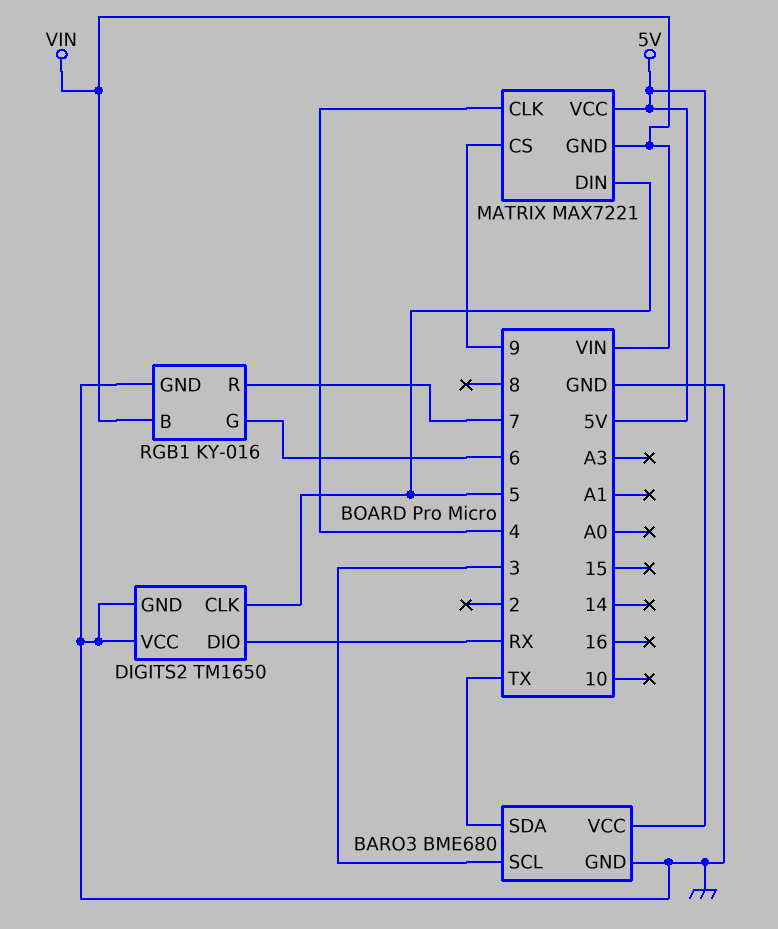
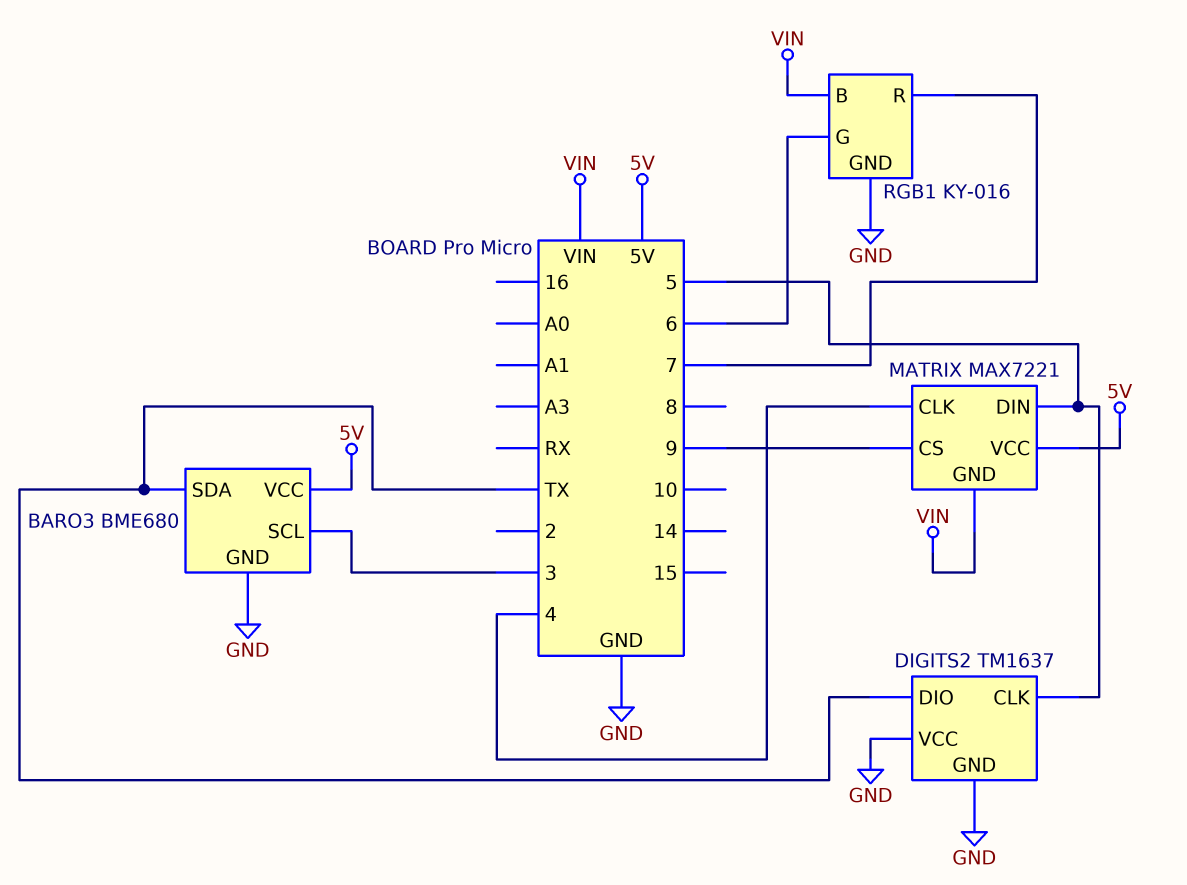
DIGITS2: TM1650 -> TM1637
DIGITS2 pin DIO: RX -> TX

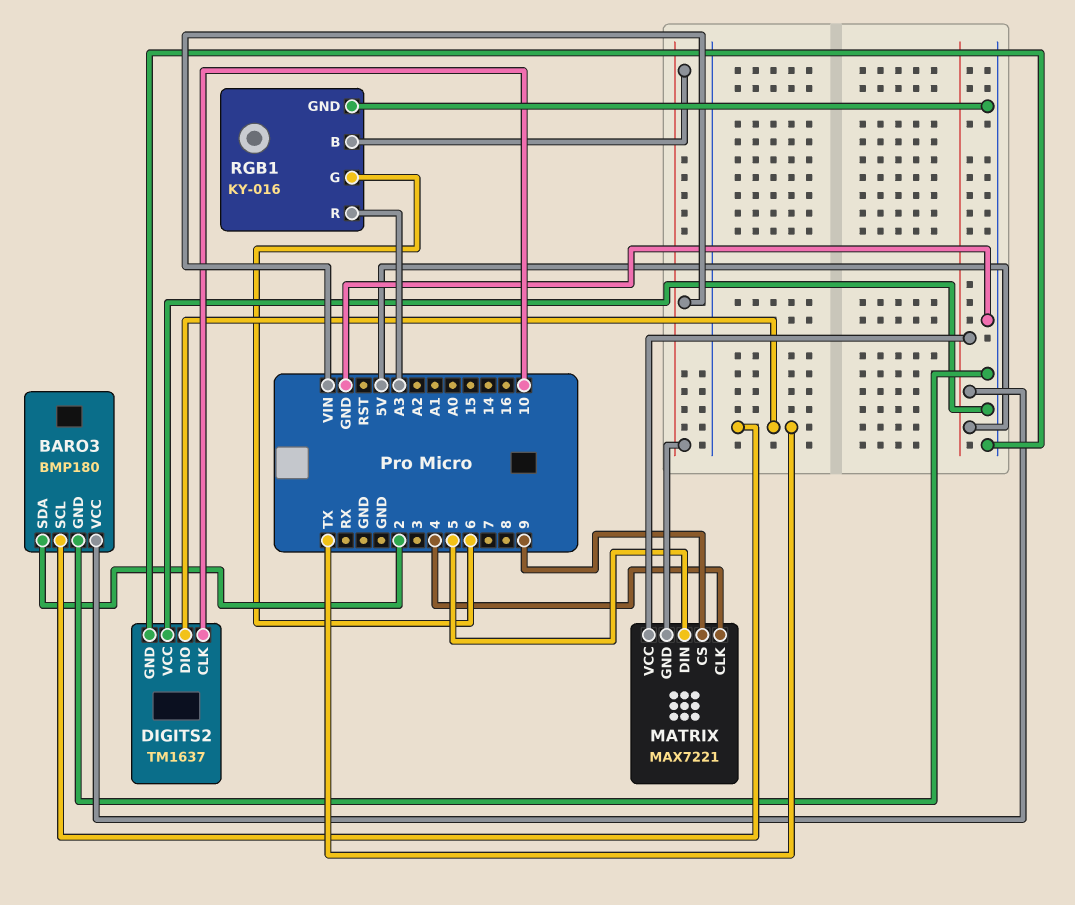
BARO3: BME680 -> BMP180
BARO3 pin SCL: 3 -> TX
BARO3 pin SDA: TX -> 2
DIGITS2 pin CLK: 5 -> 10
RGB1 pin R: 7 -> A3

